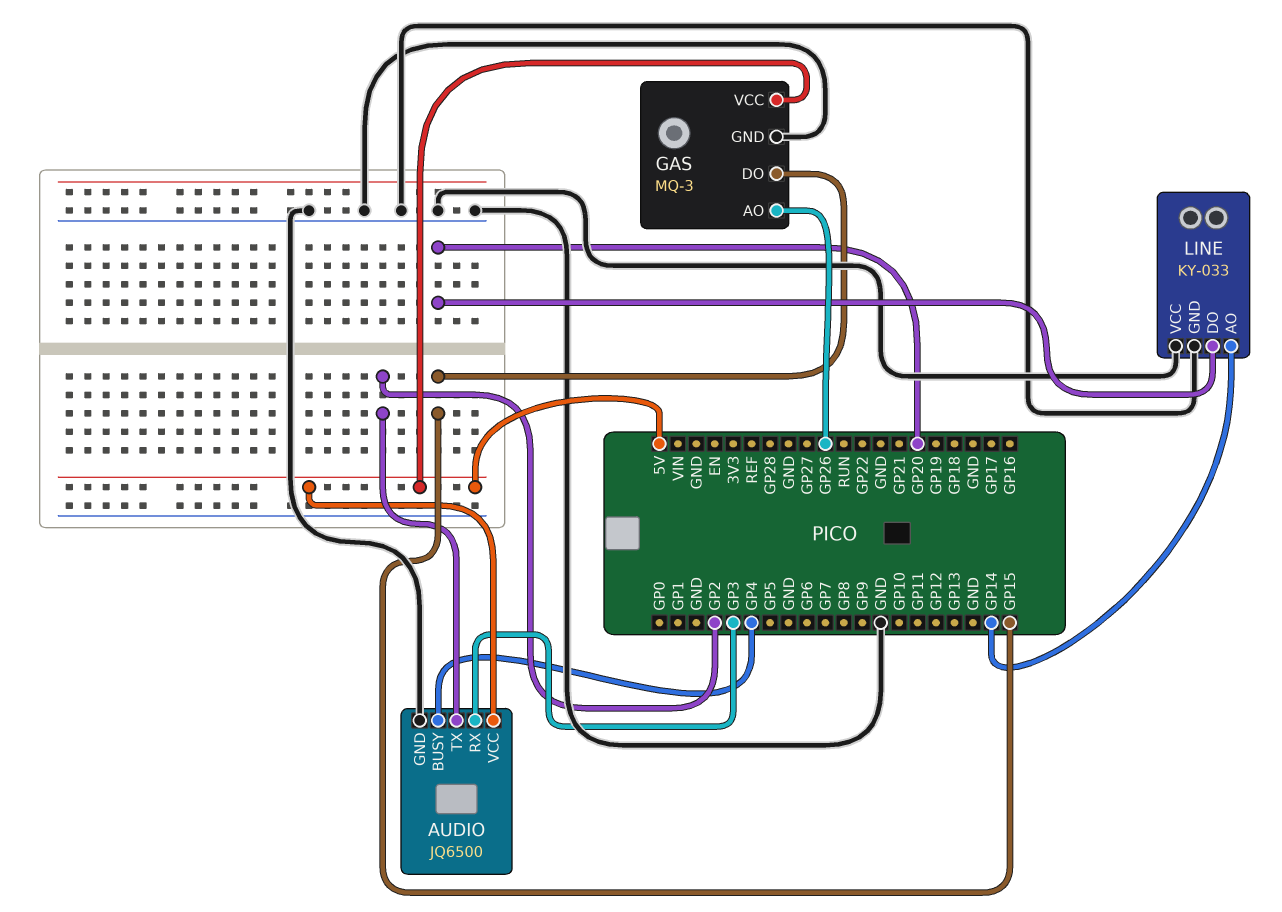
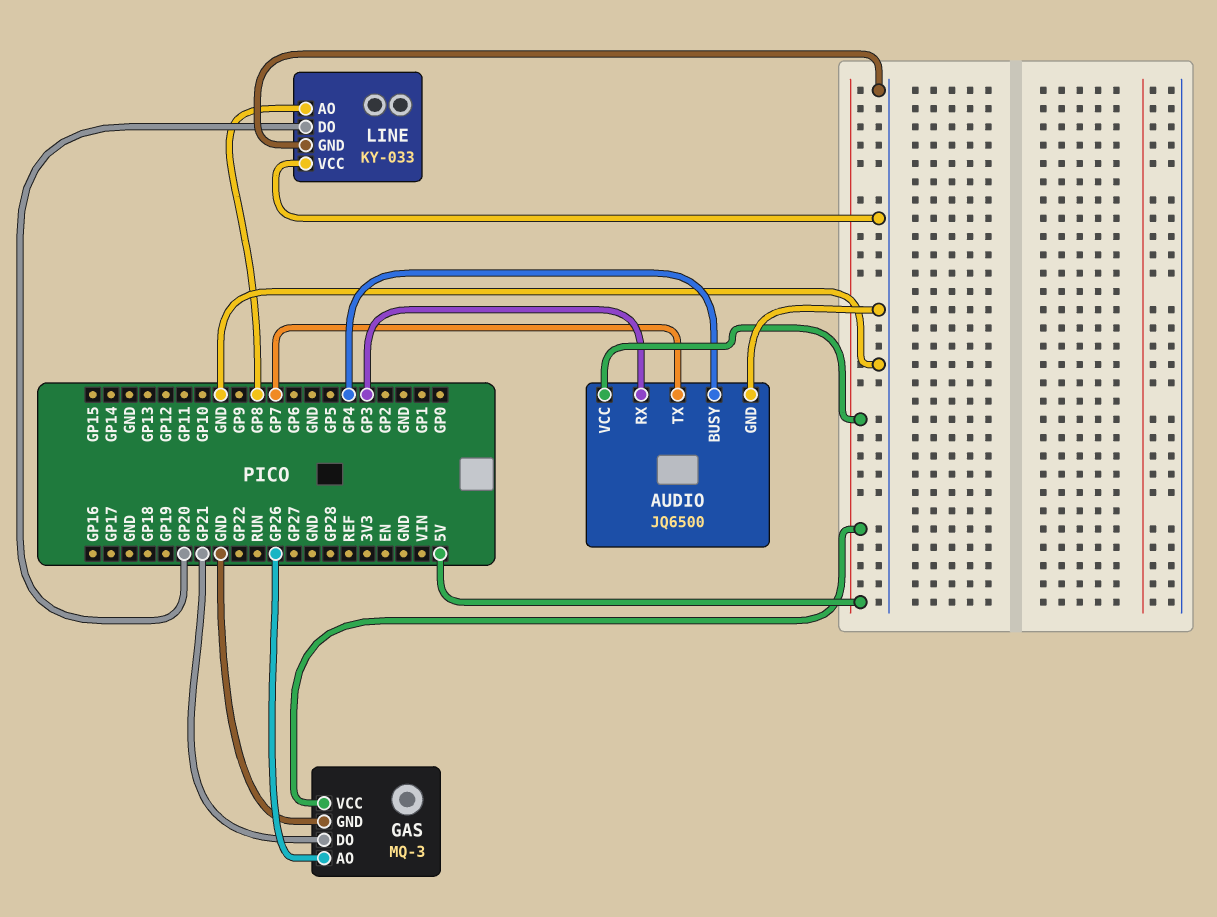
AUDIO pin TX: GP2 -> GP7
GAS pin DO: GP15 -> GP21
LINE pin AO: GP14 -> GP8

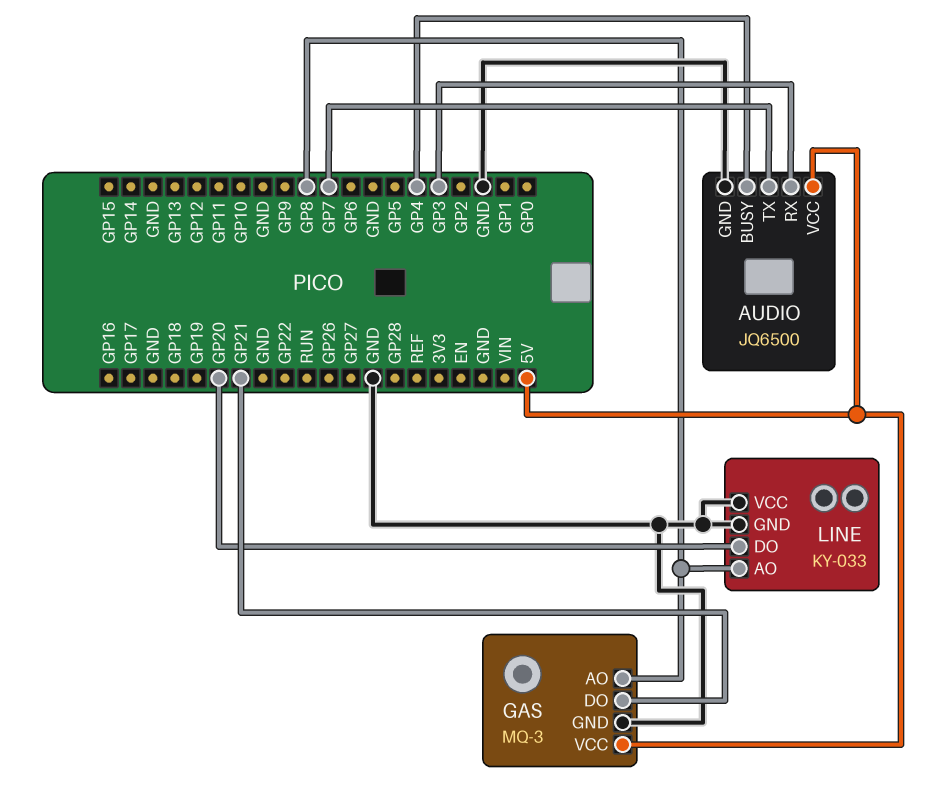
GAS pin AO: GP26 -> GP8

